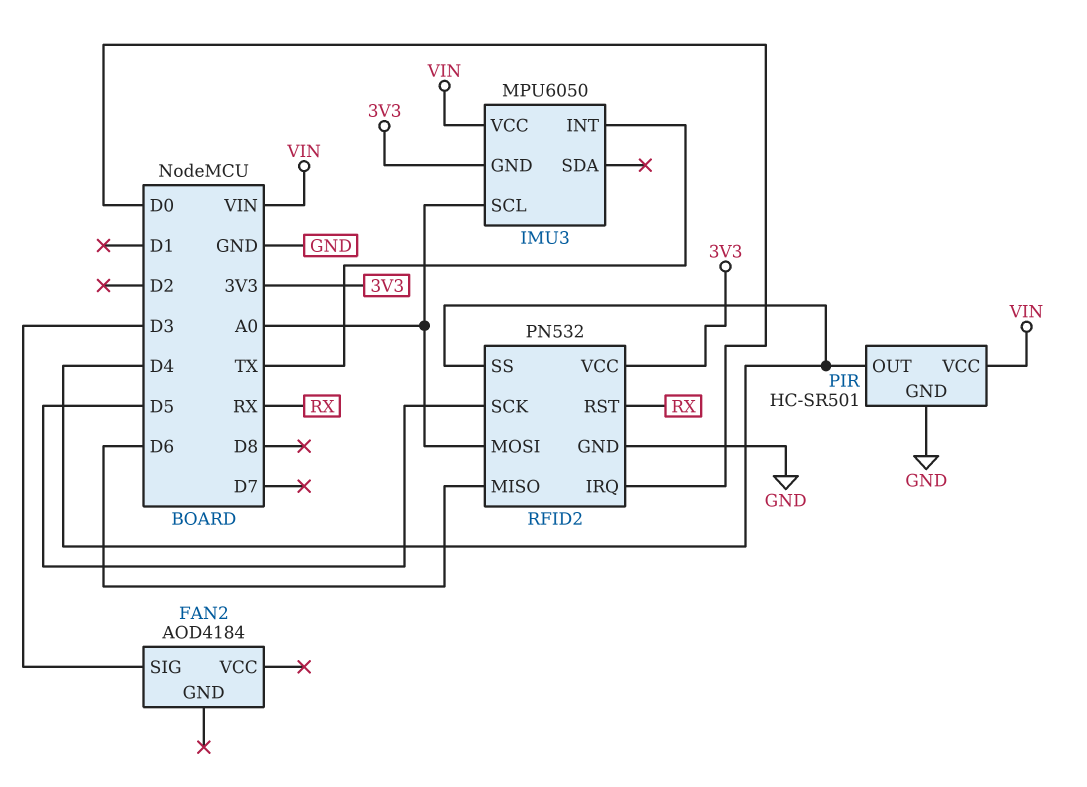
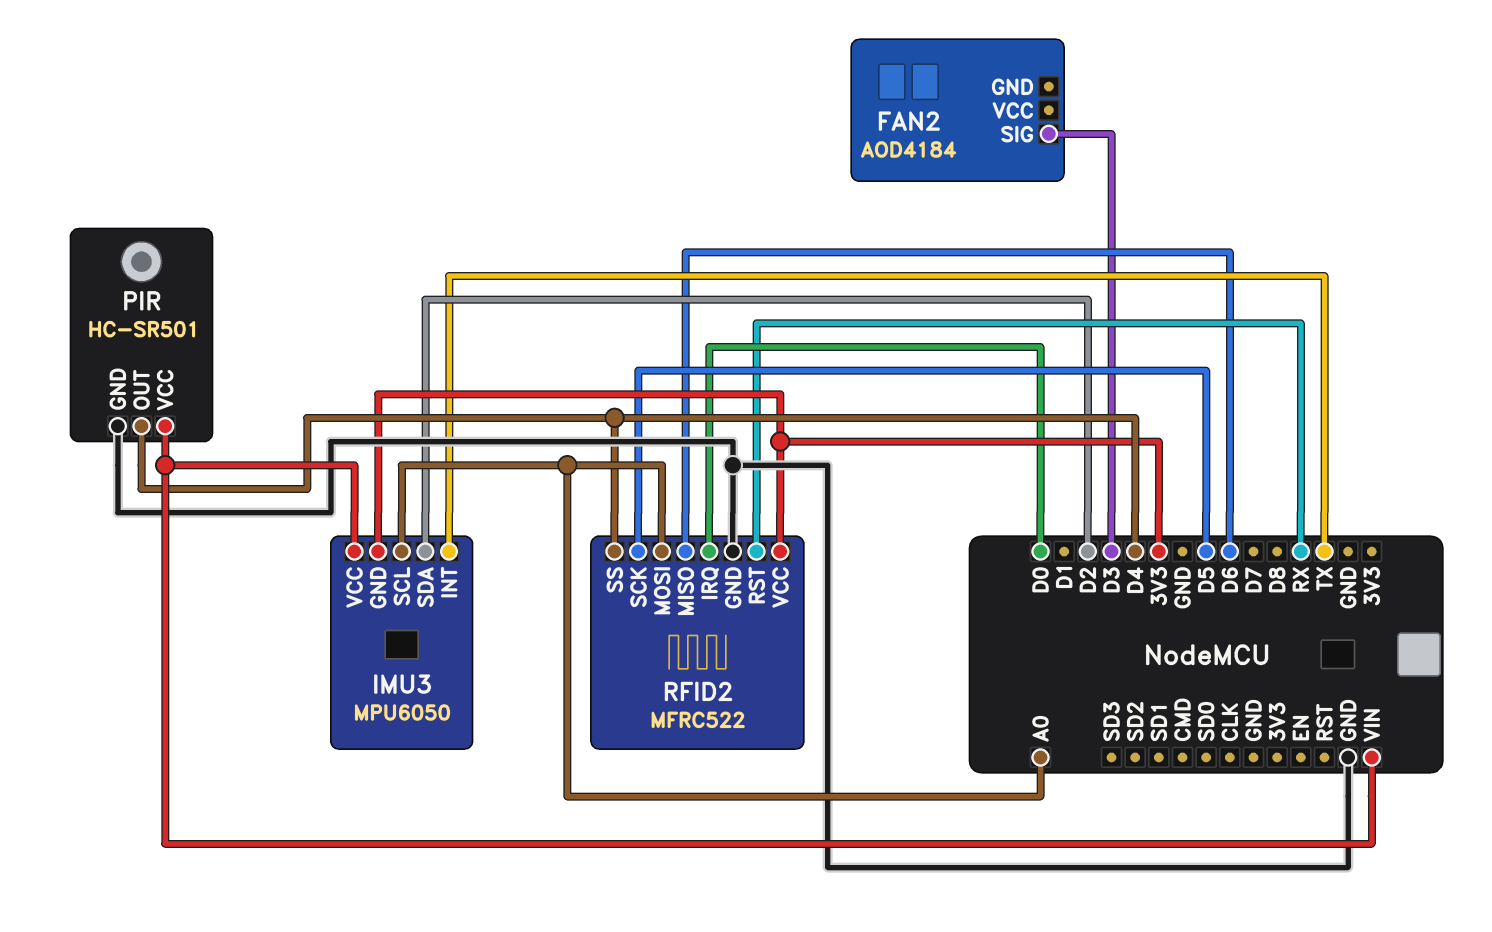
IMU3 pin SDA: none -> D2
RFID2: PN532 -> MFRC522

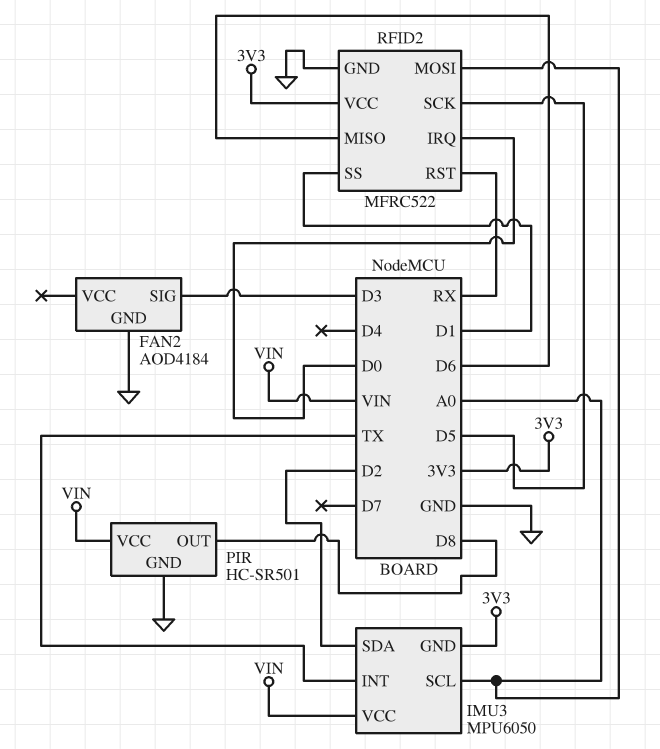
FAN2 pin GND: none -> GND
PIR pin OUT: D4 -> D8
RFID2 pin SS: D4 -> D1

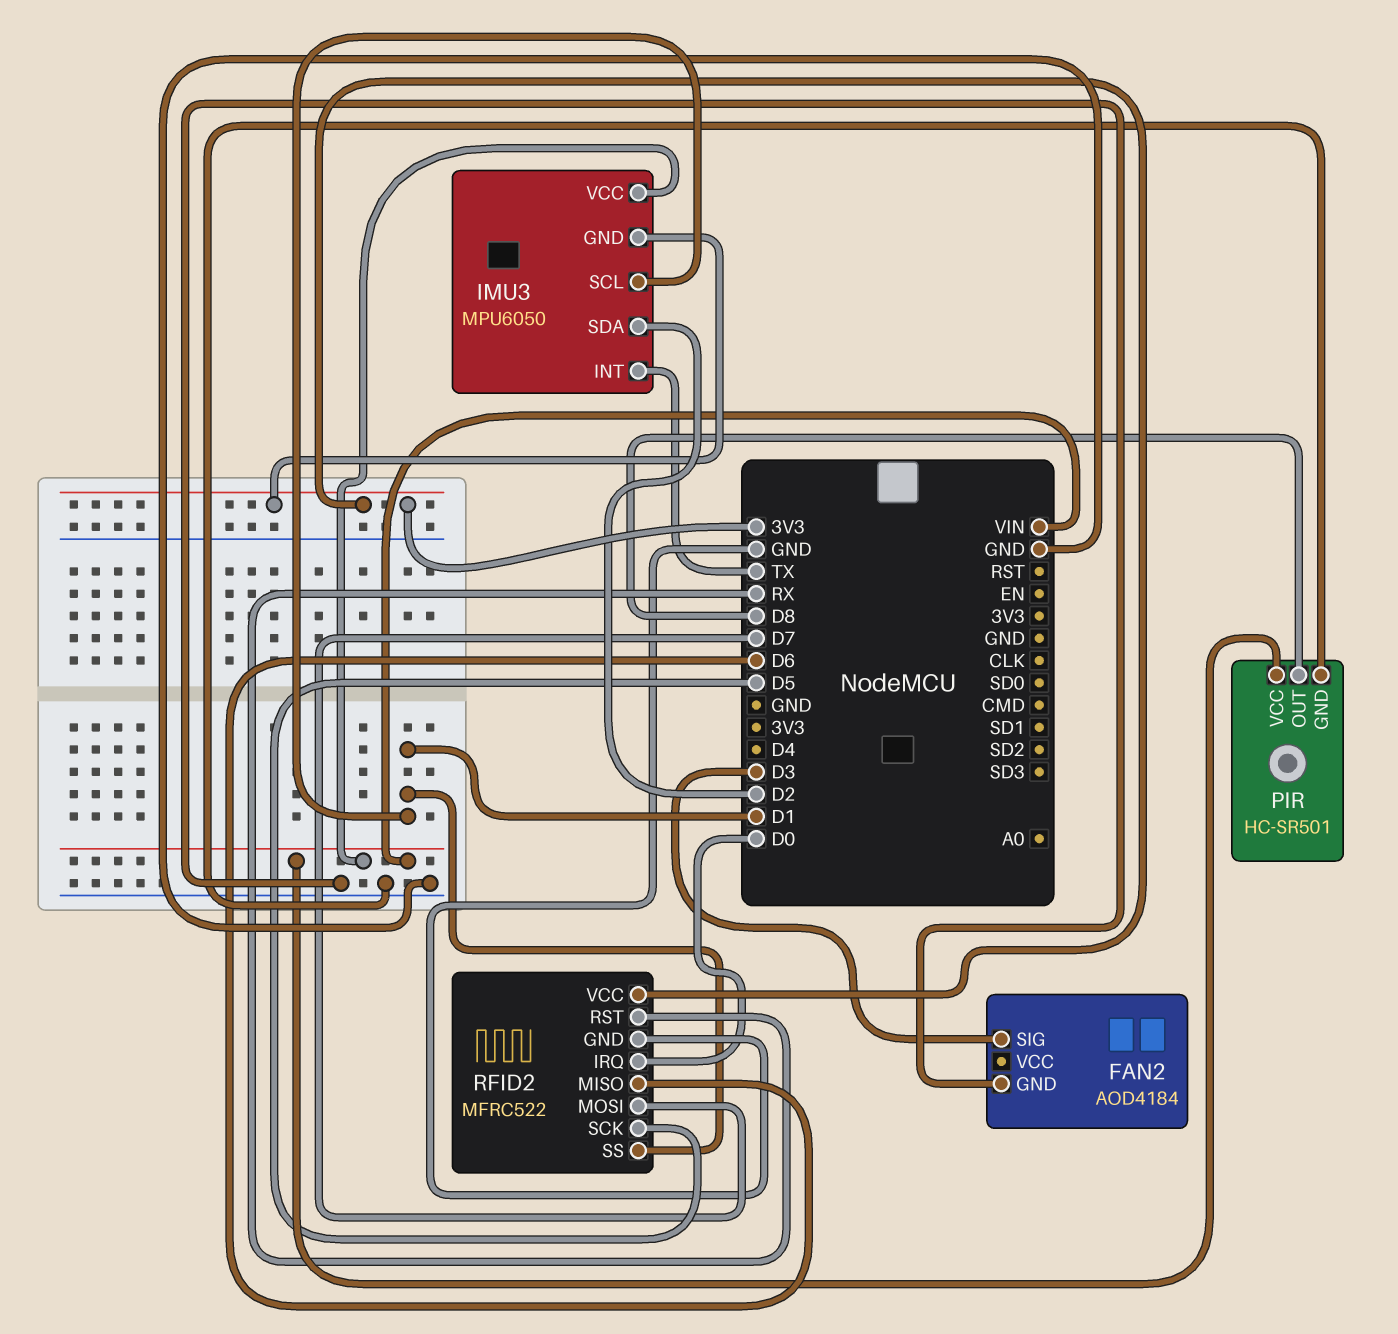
IMU3 pin SCL: A0 -> D1
RFID2 pin MOSI: A0 -> D7

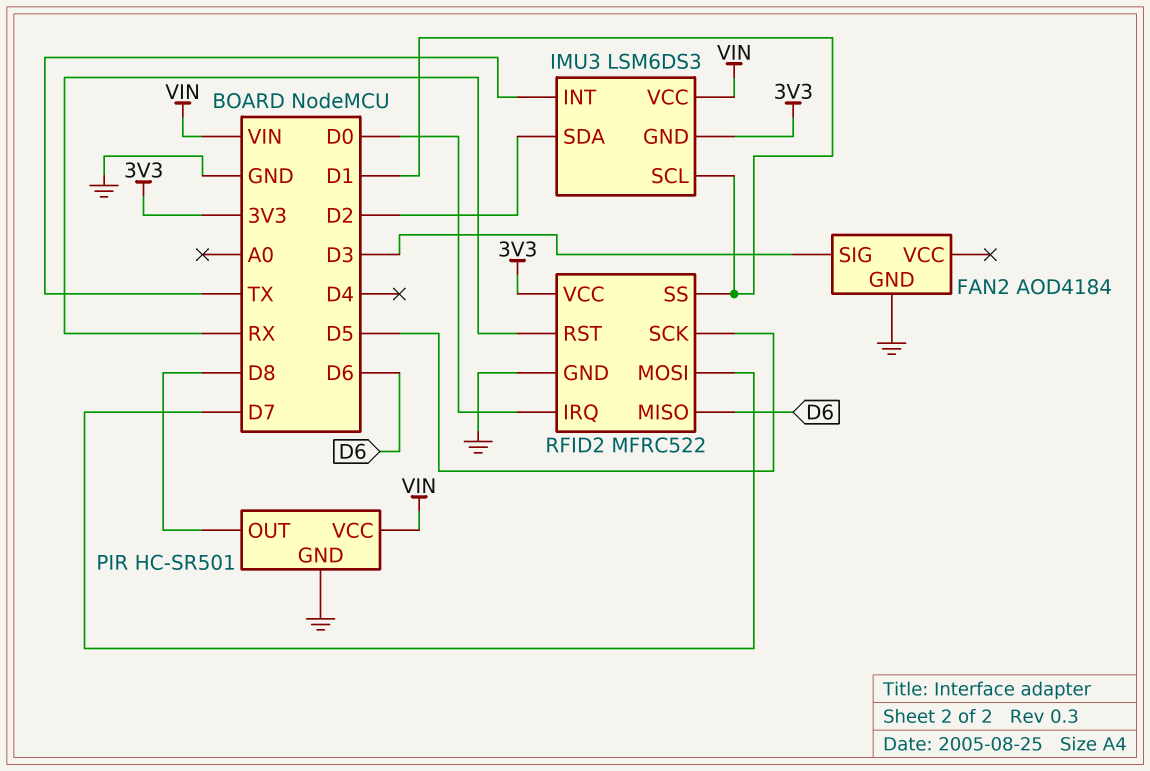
IMU3: MPU6050 -> LSM6DS3

